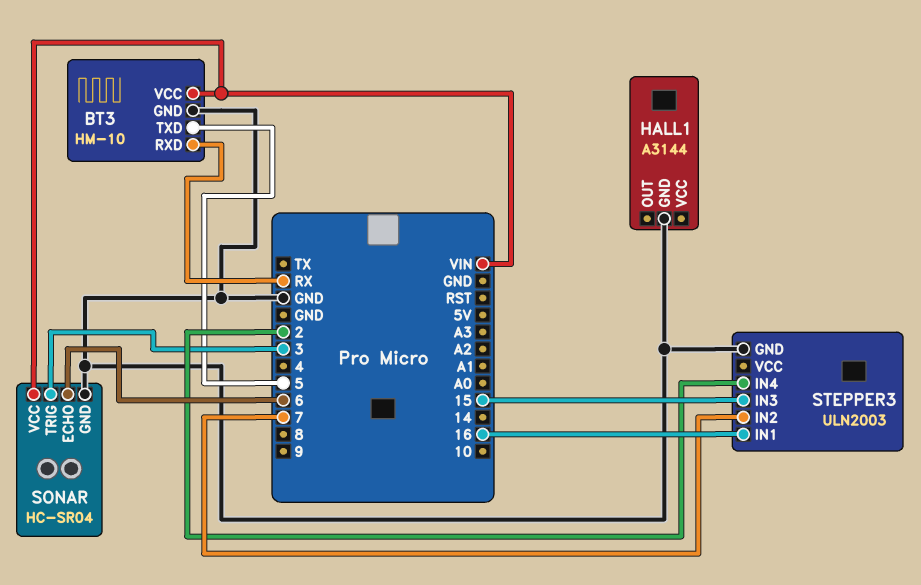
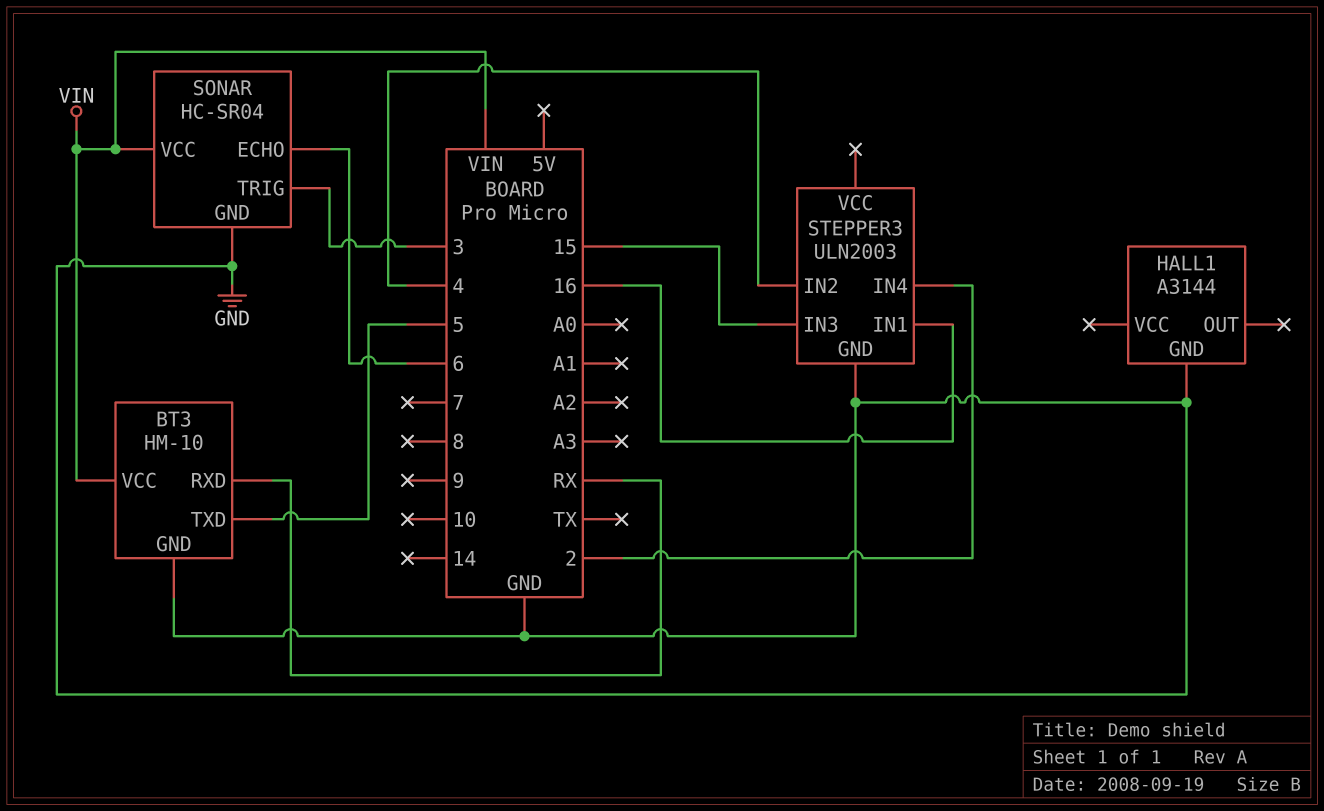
STEPPER3 pin IN2: 7 -> 4

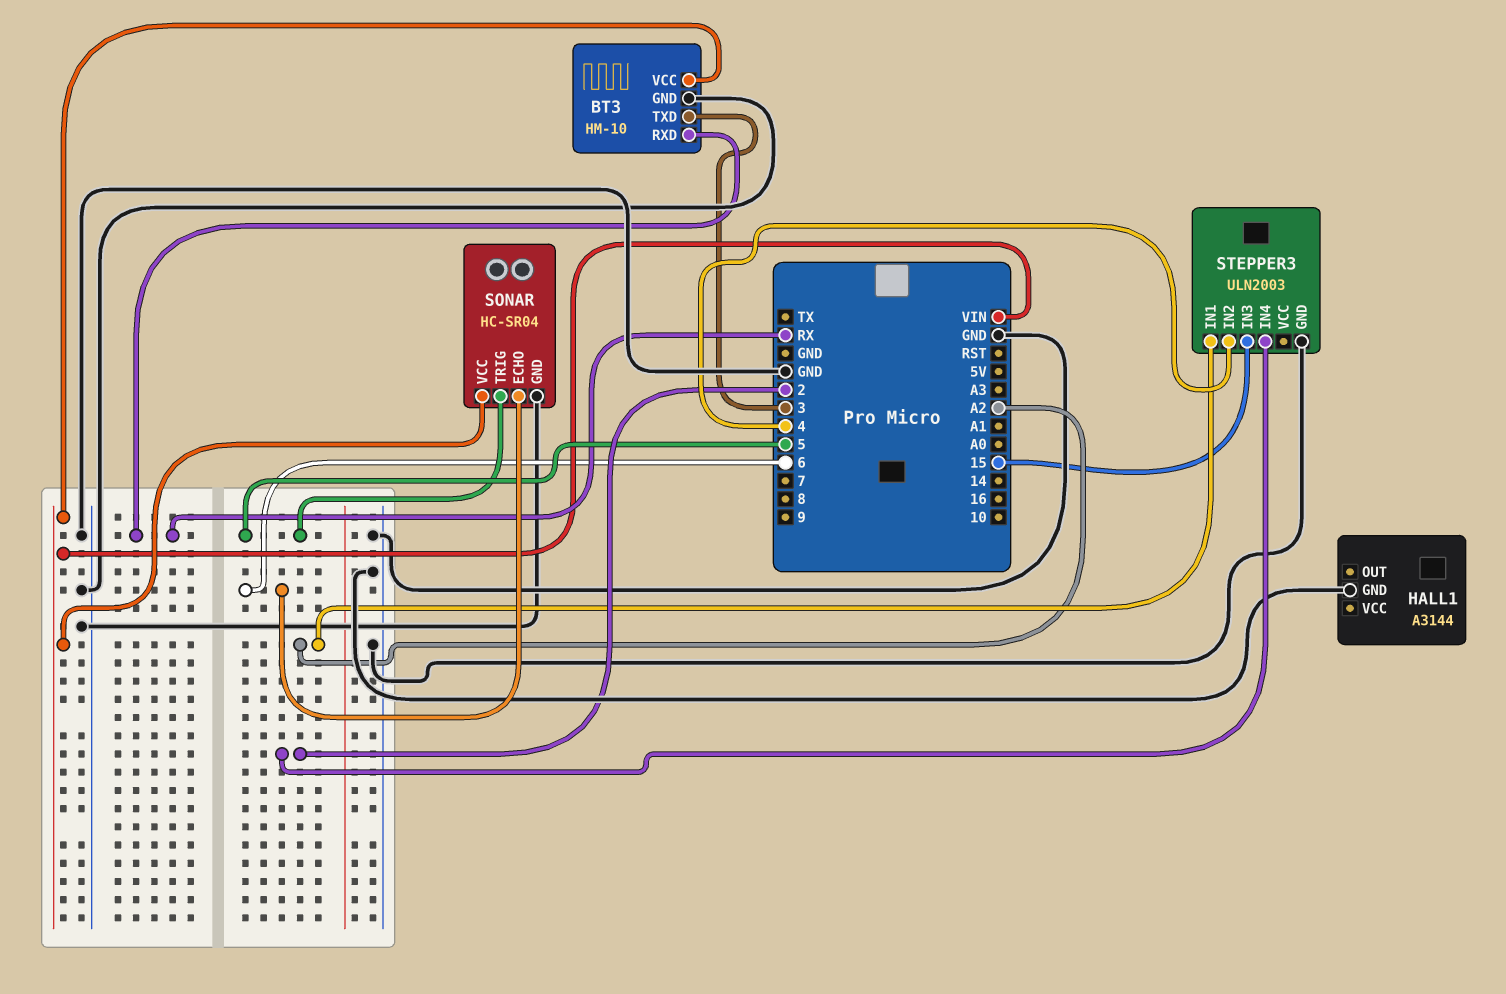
BT3 pin TXD: 5 -> 3
SONAR pin TRIG: 3 -> 5
STEPPER3 pin IN1: 16 -> A2

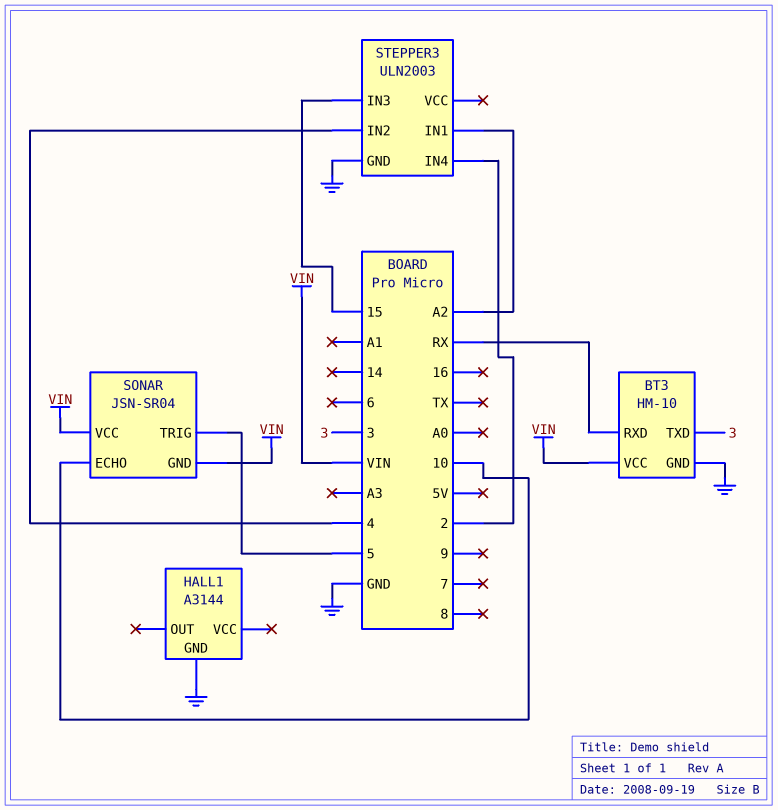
SONAR: HC-SR04 -> JSN-SR04
SONAR pin ECHO: 6 -> 10
SONAR pin GND: GND -> VIN

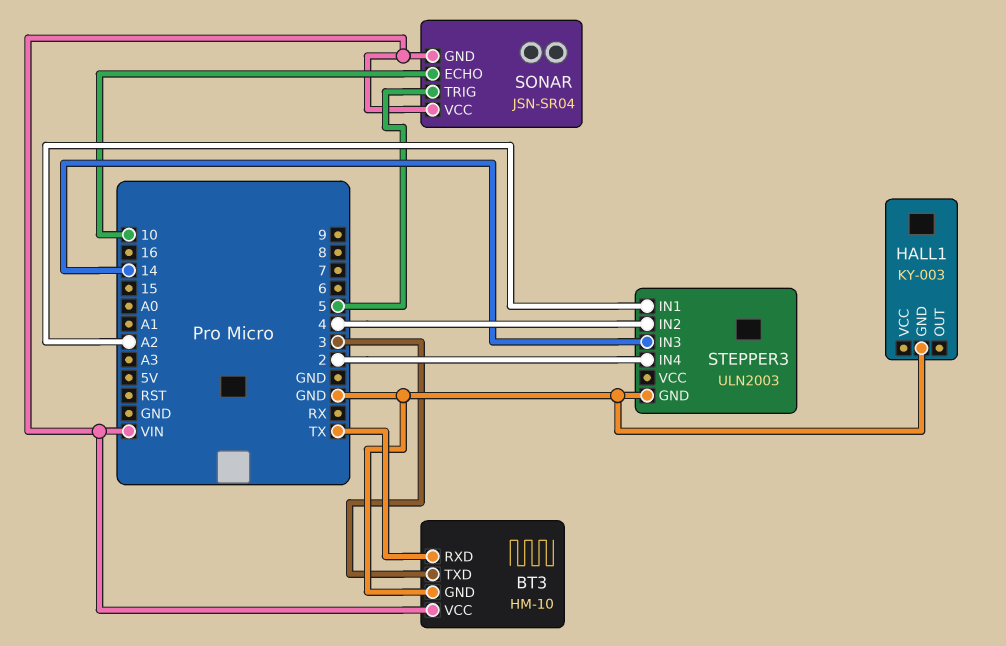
BT3 pin RXD: RX -> TX
HALL1: A3144 -> KY-003
STEPPER3 pin IN3: 15 -> 14

